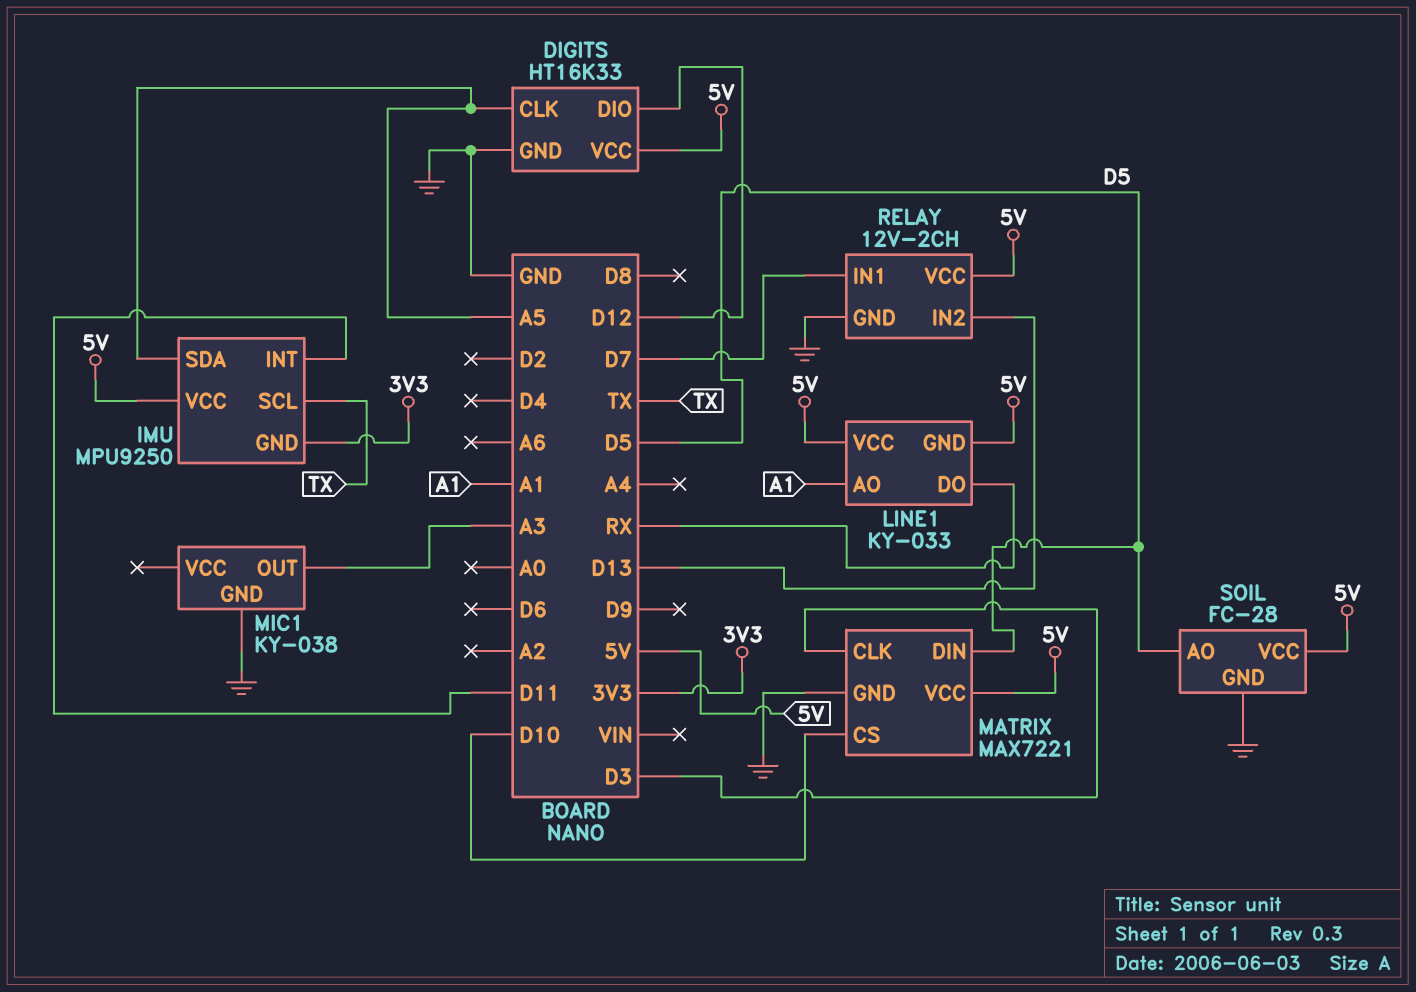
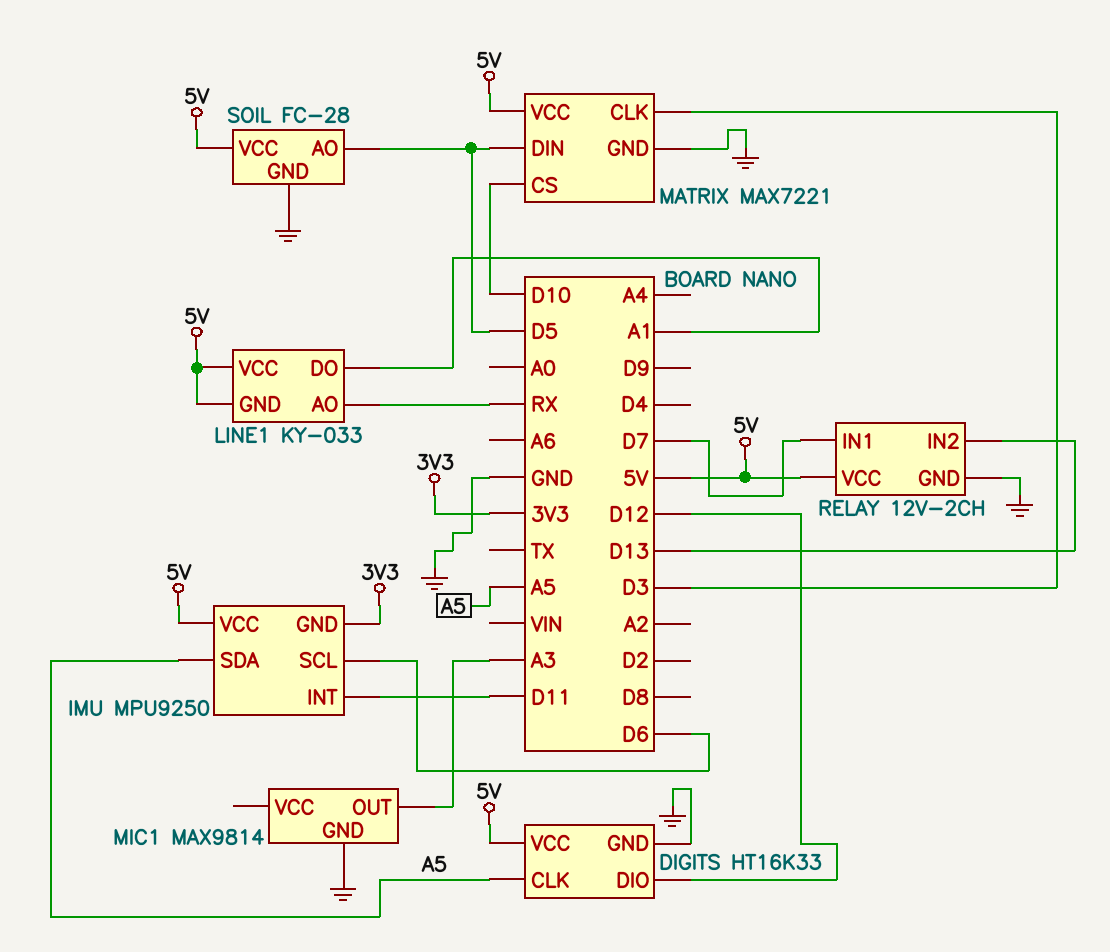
IMU pin SCL: TX -> D6
LINE1 pin AO: A1 -> RX
LINE1 pin DO: RX -> A1
MIC1: KY-038 -> MAX9814

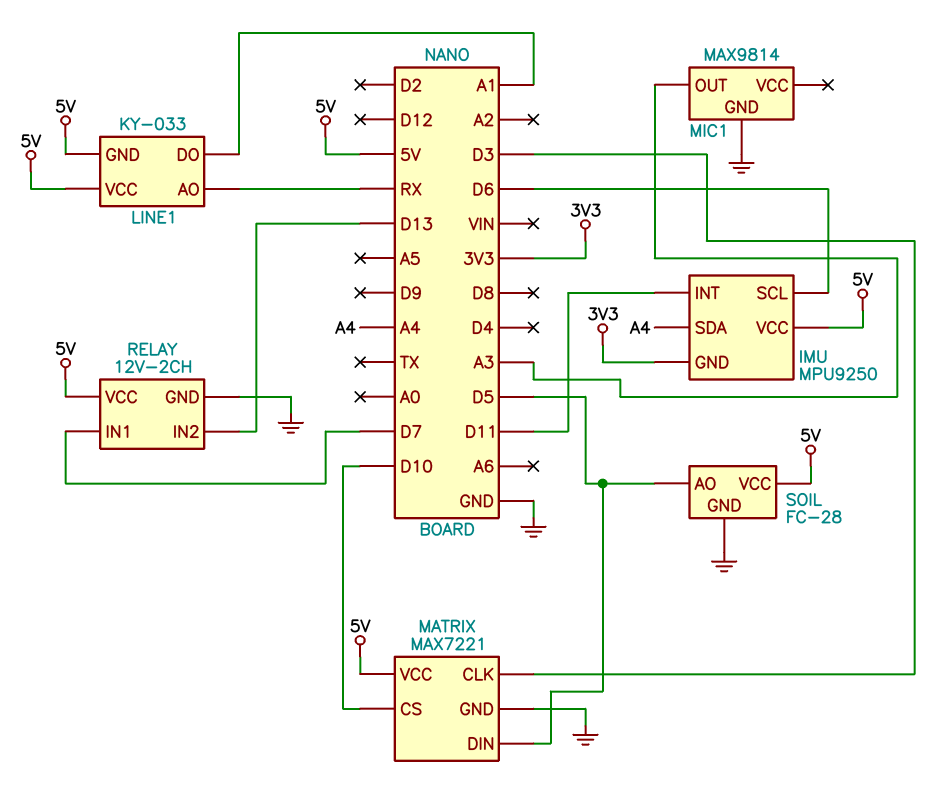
DIGITS: HT16K33 -> none
DIGITS pin CLK: A5 -> none
DIGITS pin DIO: D12 -> none
DIGITS pin GND: GND -> none
DIGITS pin VCC: 5V -> none
IMU pin SDA: A5 -> A4

